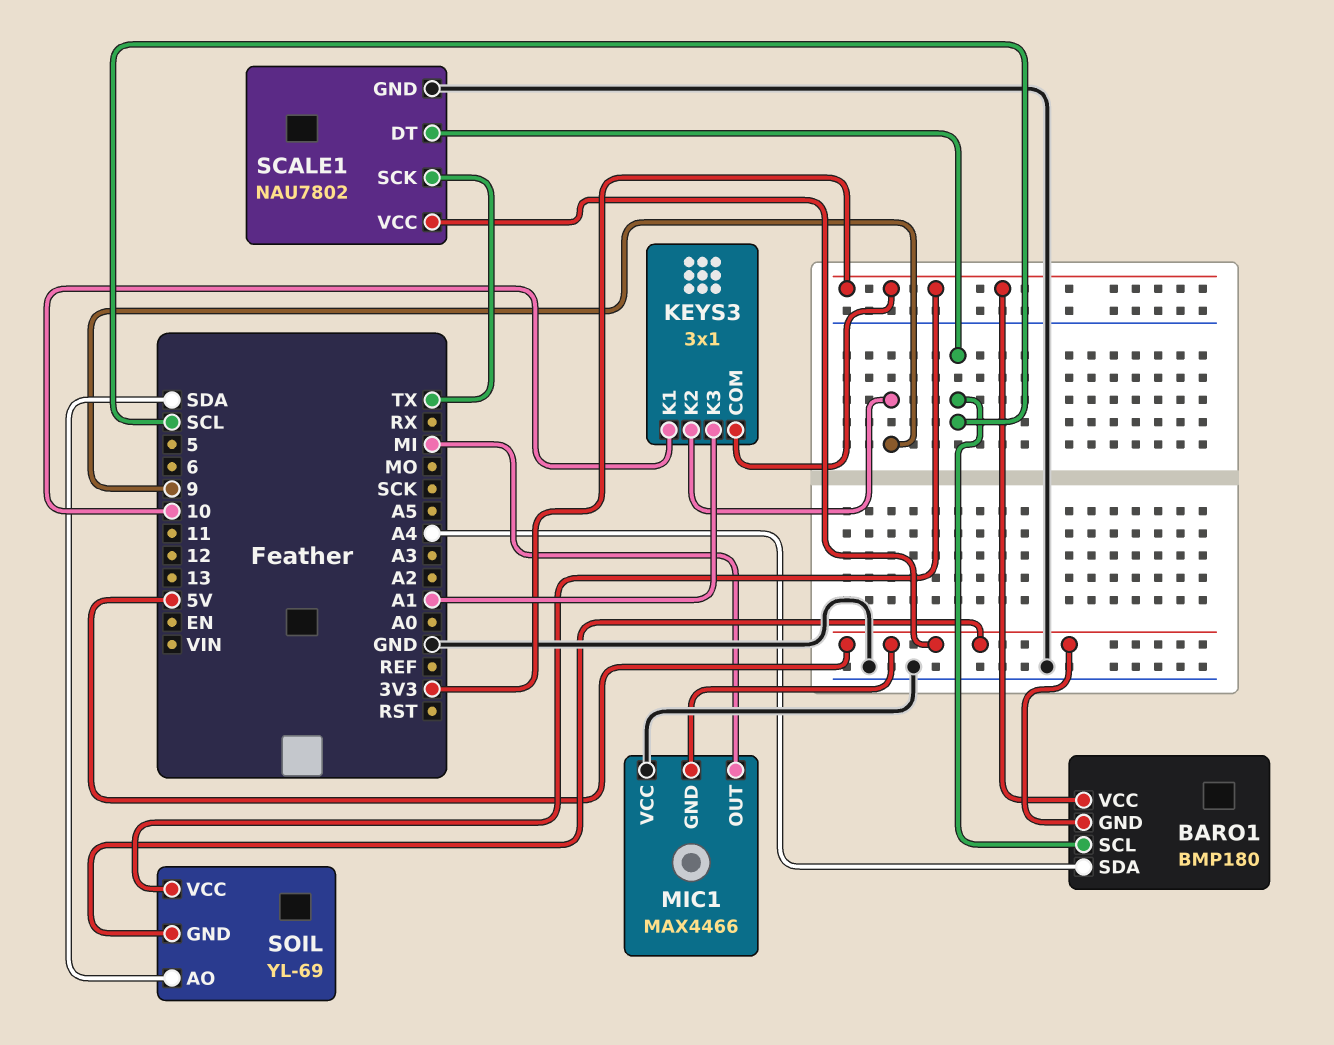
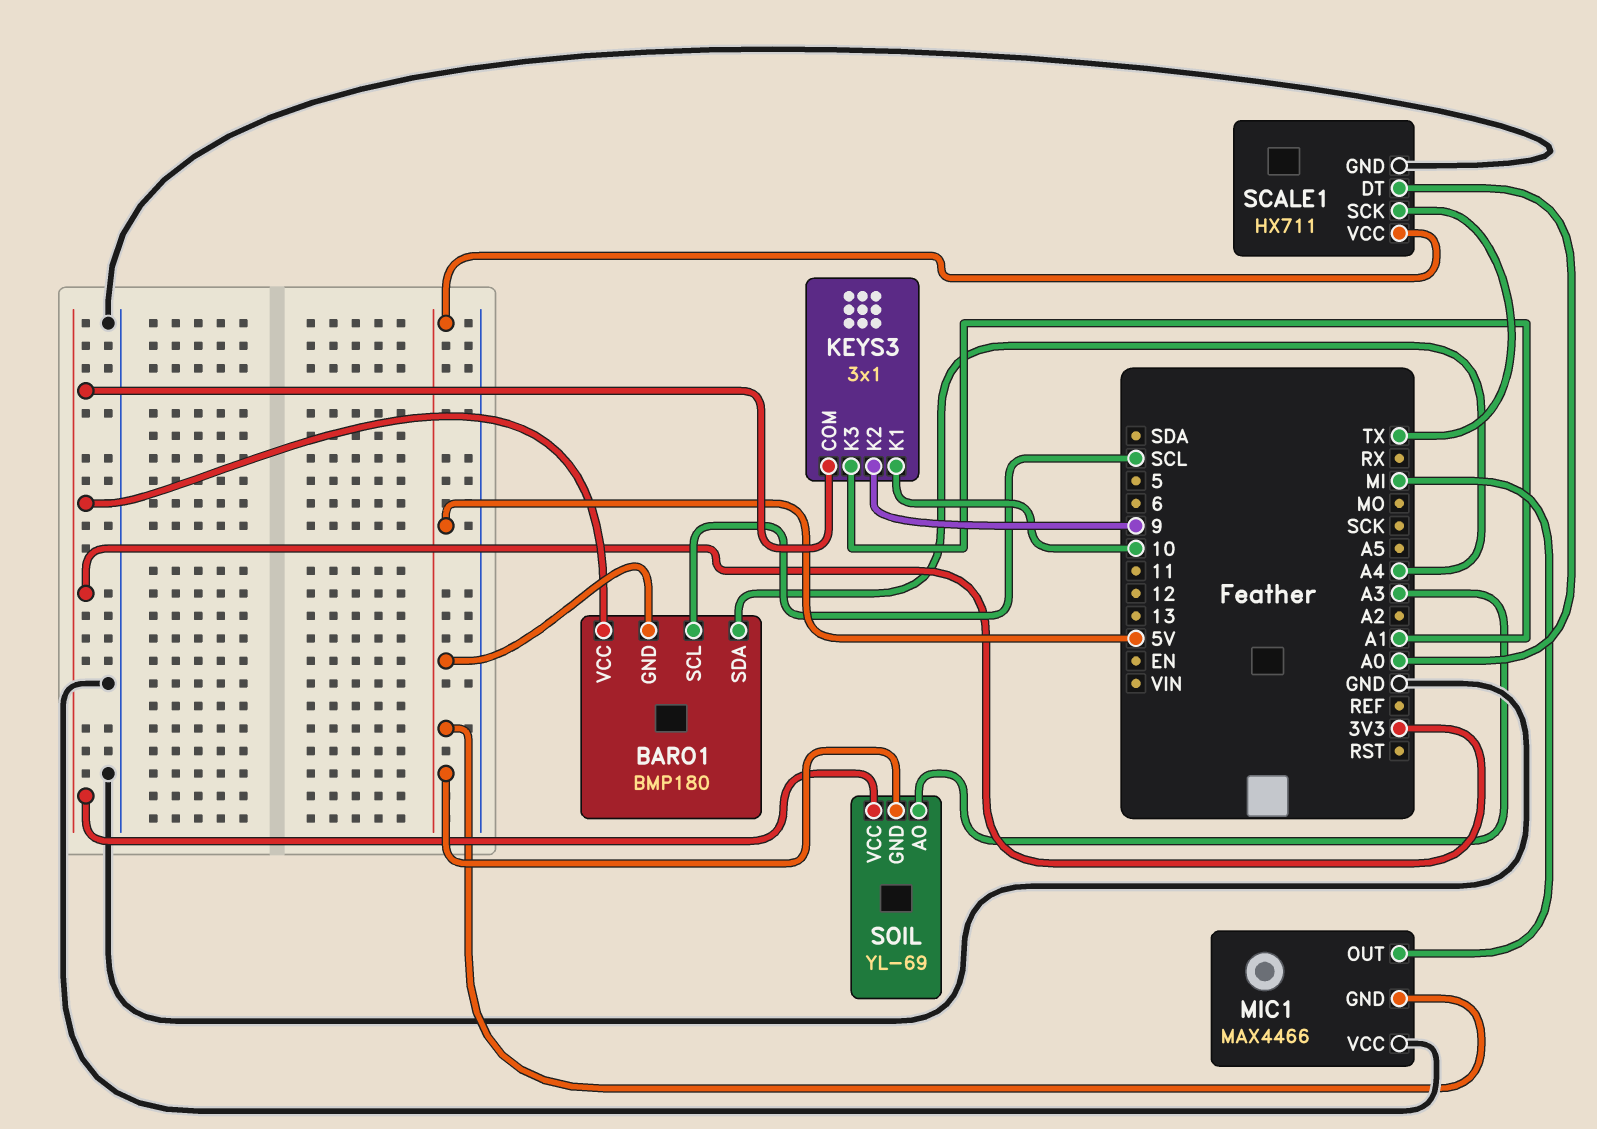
SCALE1: NAU7802 -> HX711
SCALE1 pin DT: SCL -> A0
SOIL pin AO: SDA -> A3

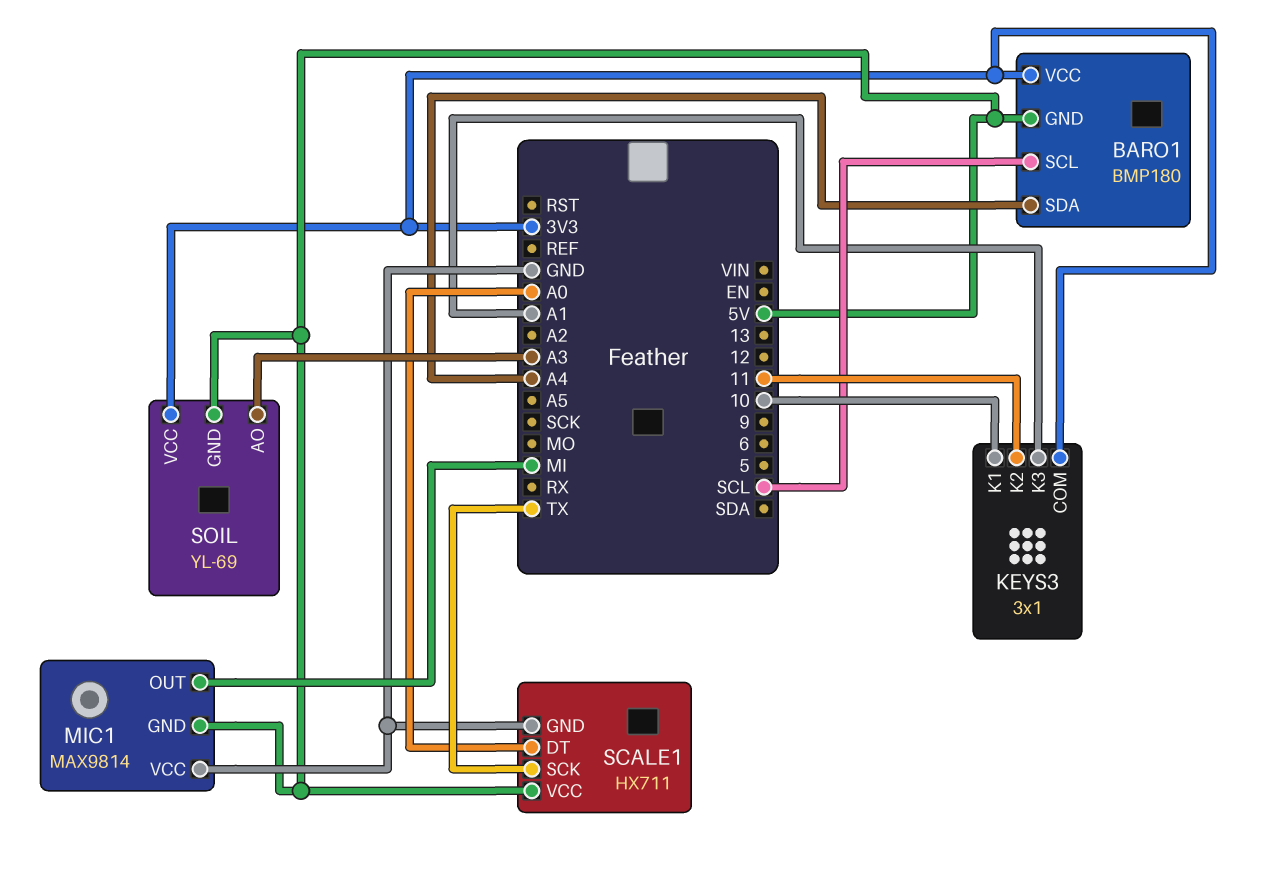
KEYS3 pin K2: 9 -> 11
MIC1: MAX4466 -> MAX9814

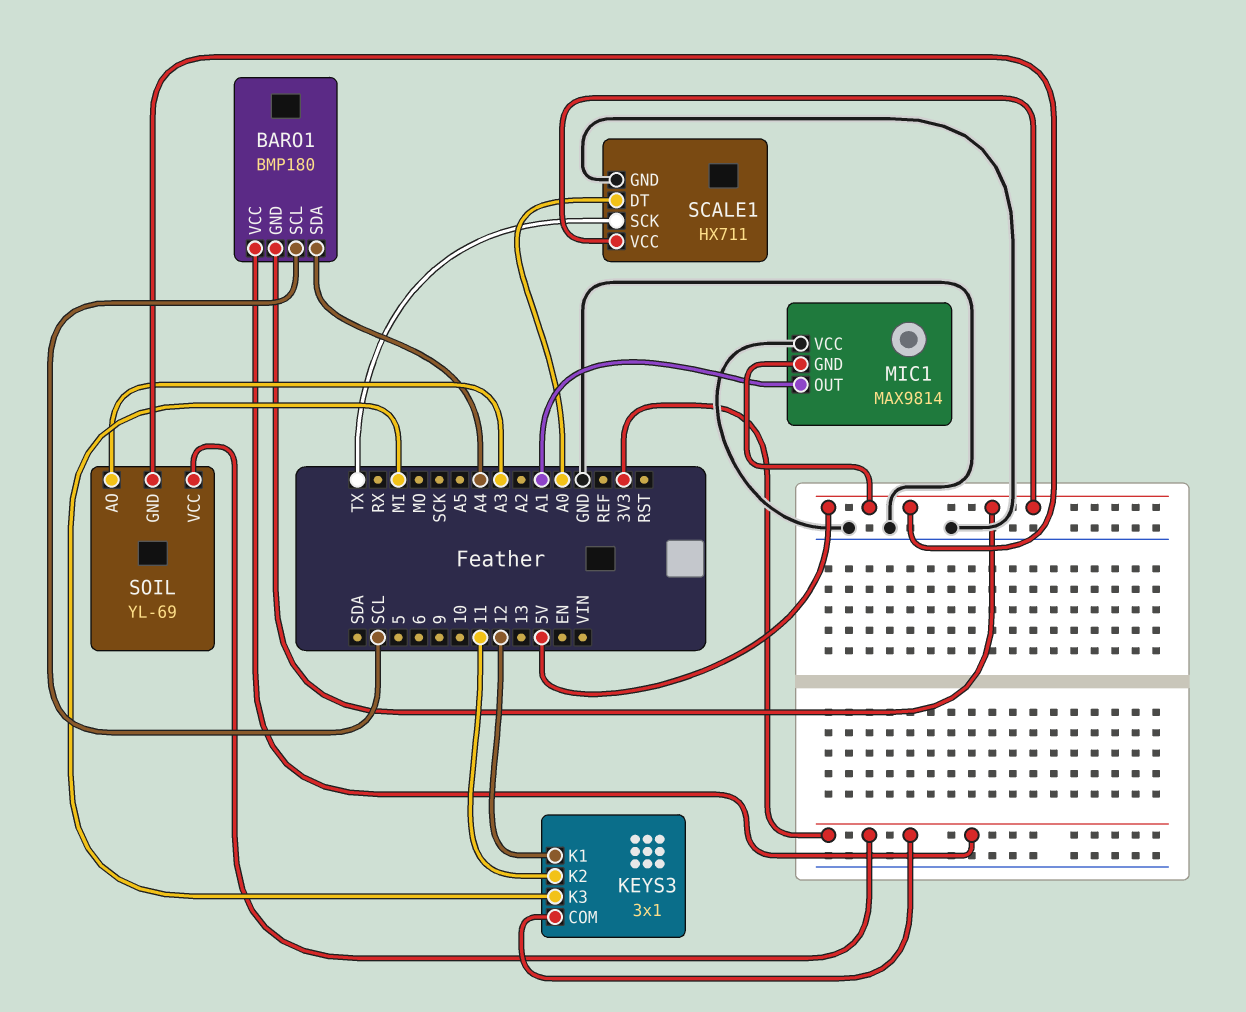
KEYS3 pin K1: 10 -> 12
KEYS3 pin K3: A1 -> MI
MIC1 pin OUT: MI -> A1

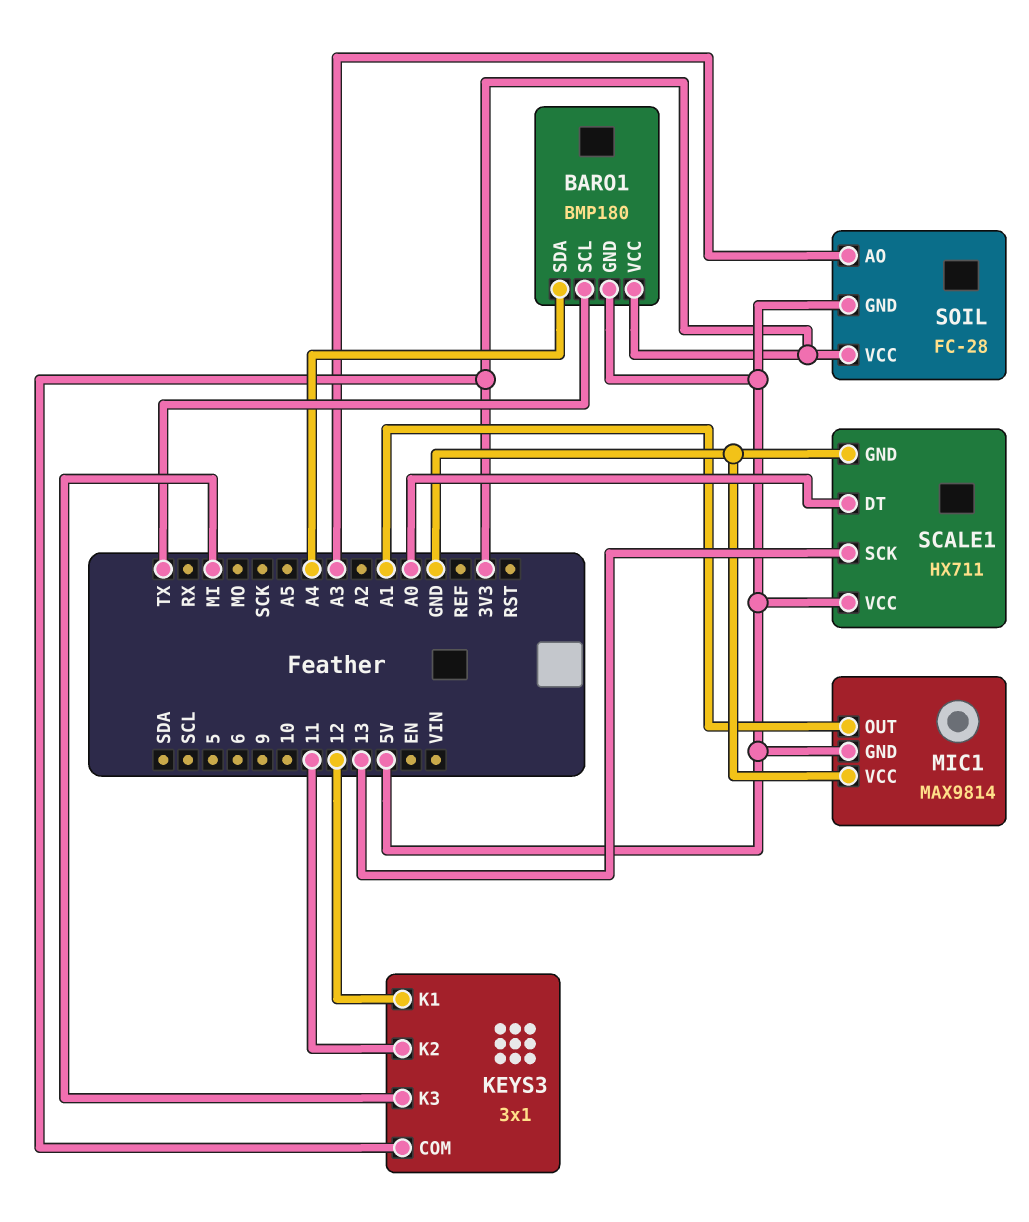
BARO1 pin SCL: SCL -> TX
SCALE1 pin SCK: TX -> 13
SOIL: YL-69 -> FC-28

